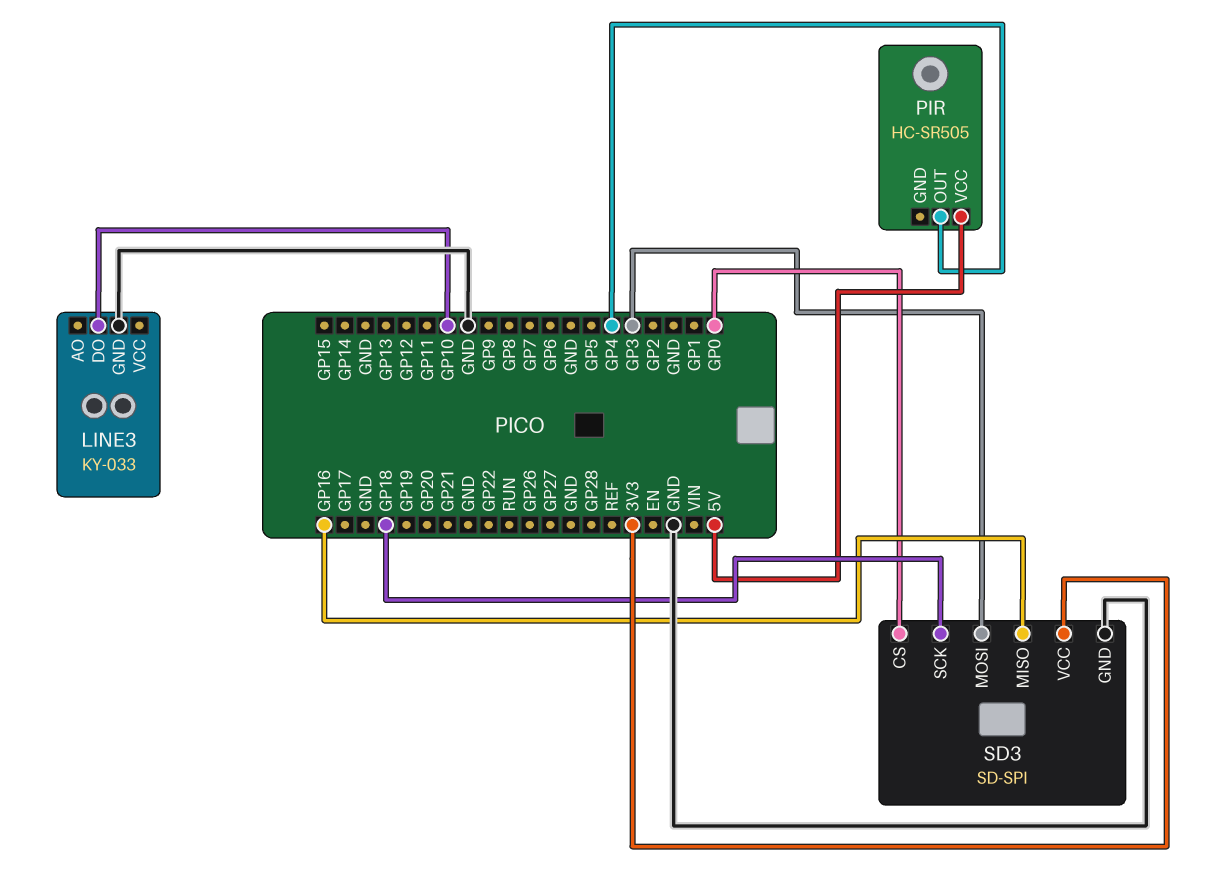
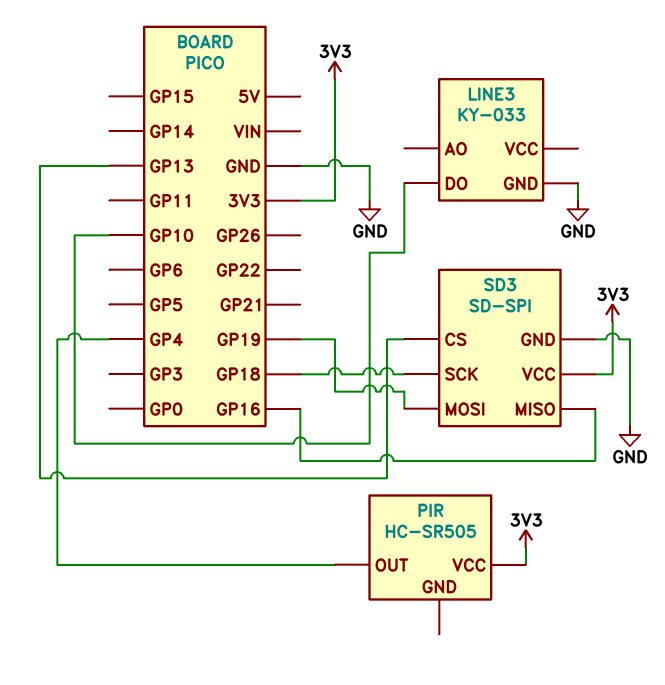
PIR pin VCC: 5V -> 3V3
SD3 pin CS: GP0 -> GP13
SD3 pin MOSI: GP3 -> GP19

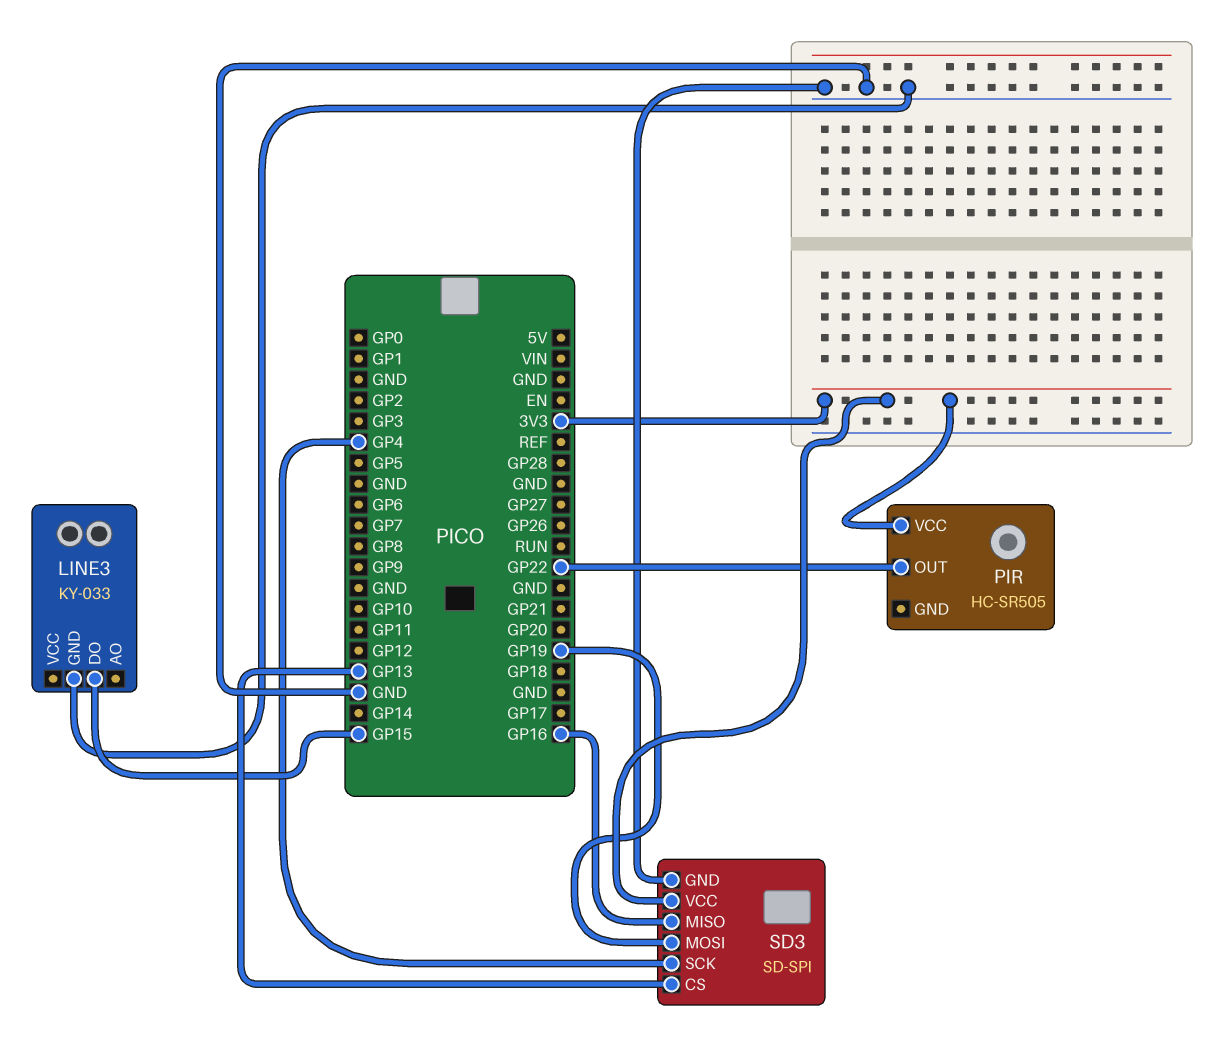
LINE3 pin DO: GP10 -> GP15
PIR pin OUT: GP4 -> GP22
SD3 pin SCK: GP18 -> GP4

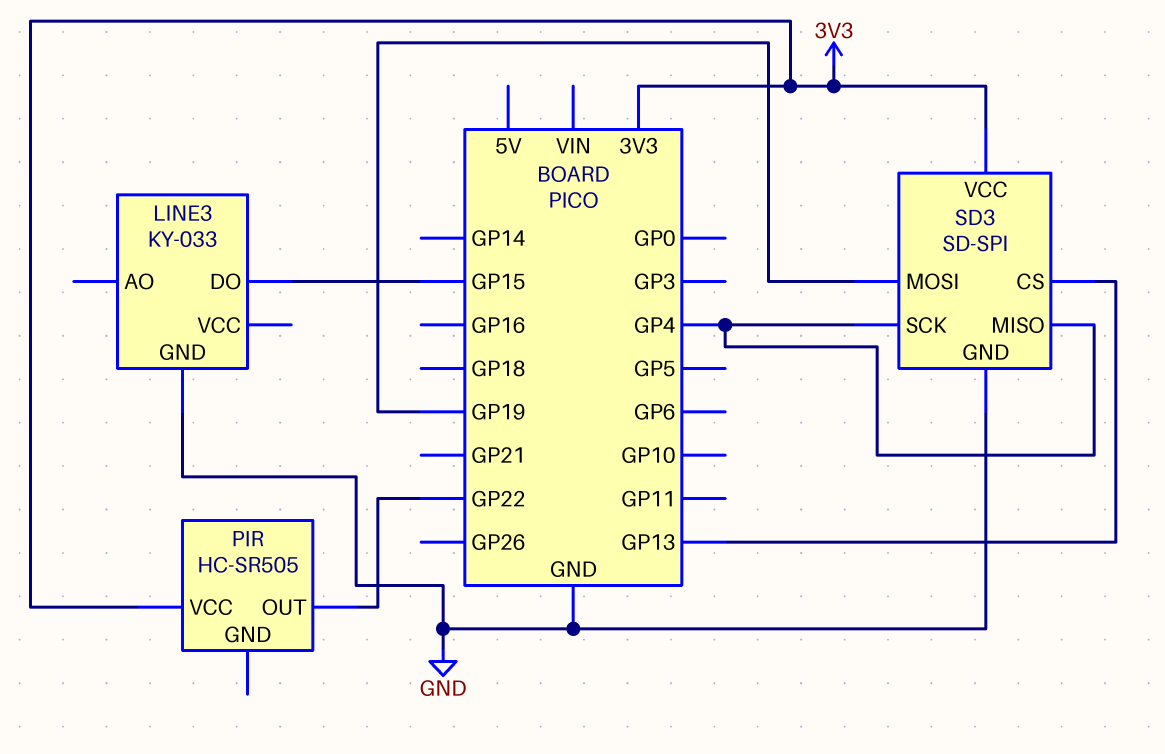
SD3 pin MISO: GP16 -> GP4

